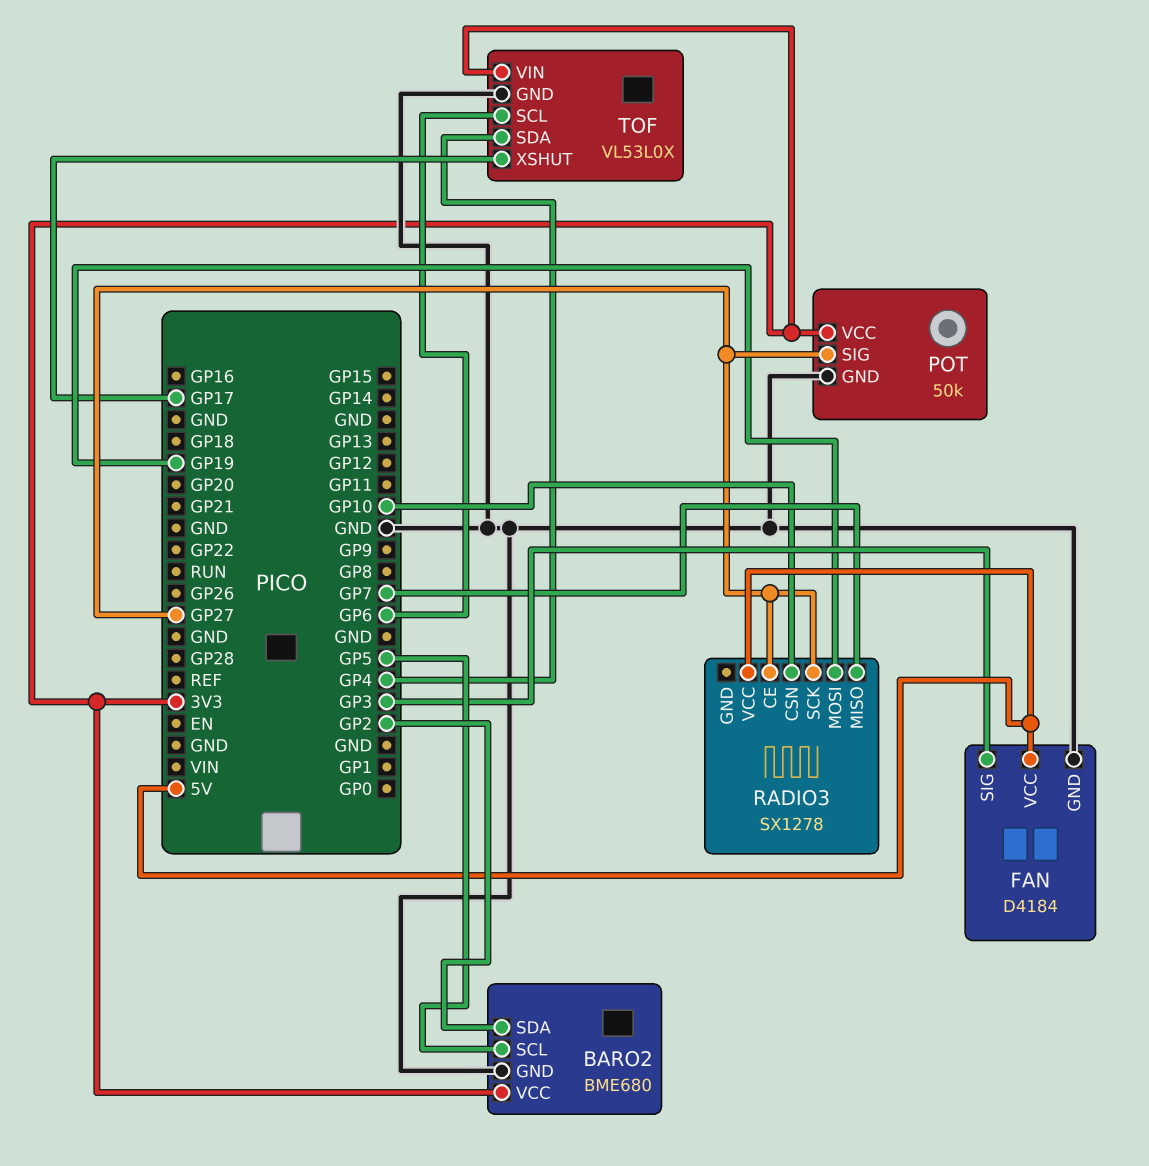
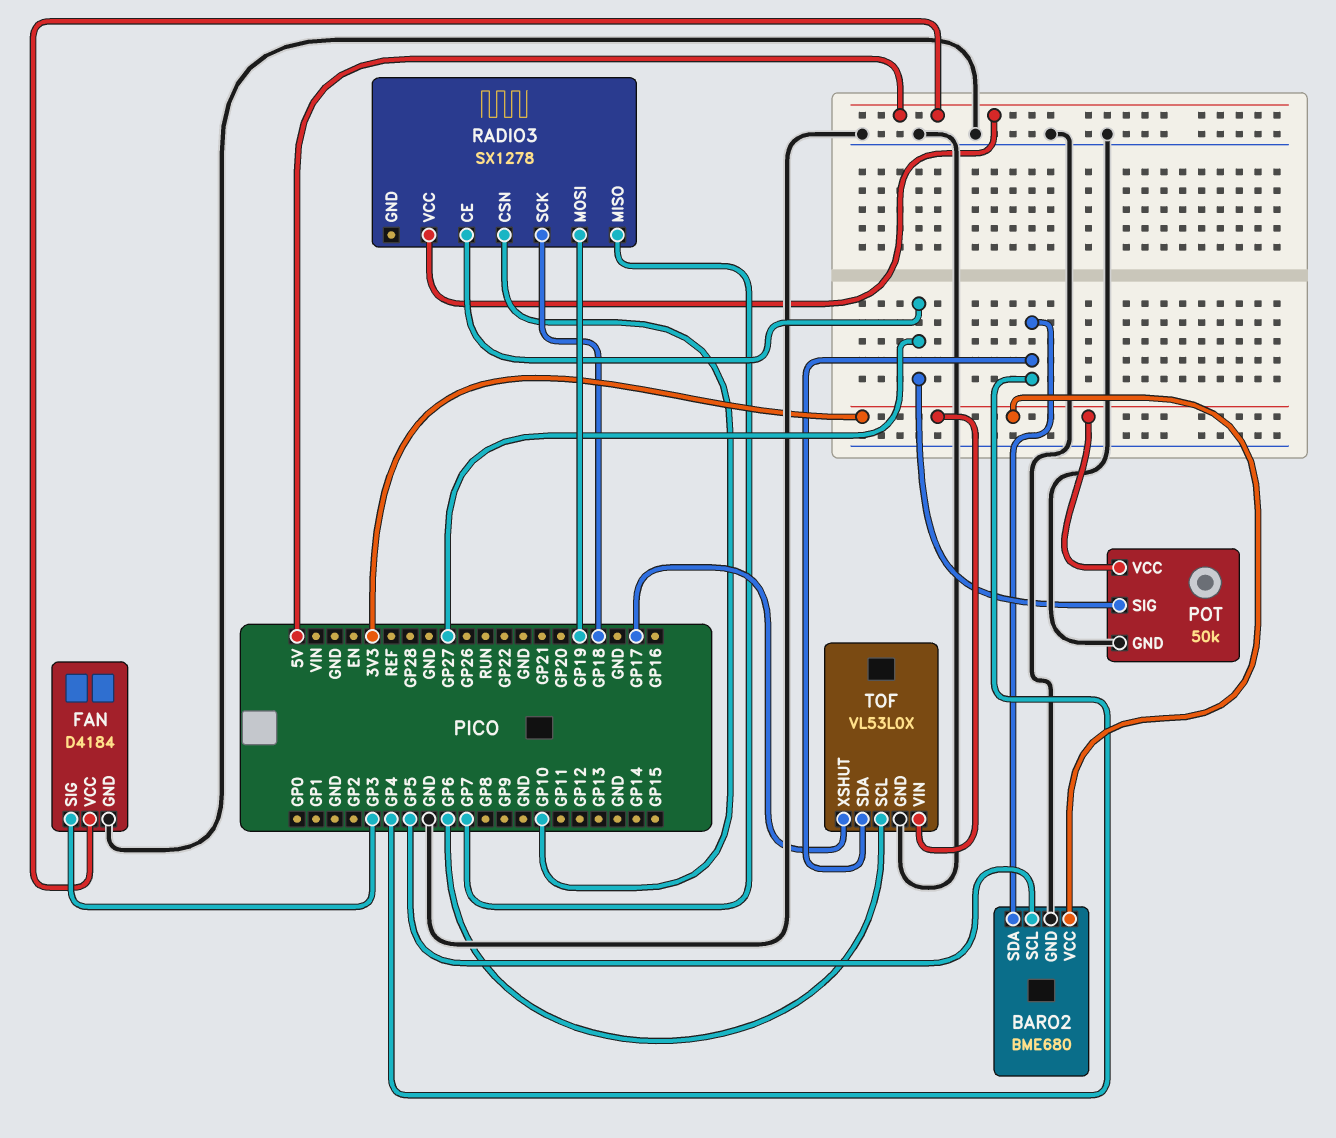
BARO2 pin SDA: GP2 -> GP4
RADIO3 pin SCK: GP27 -> GP18

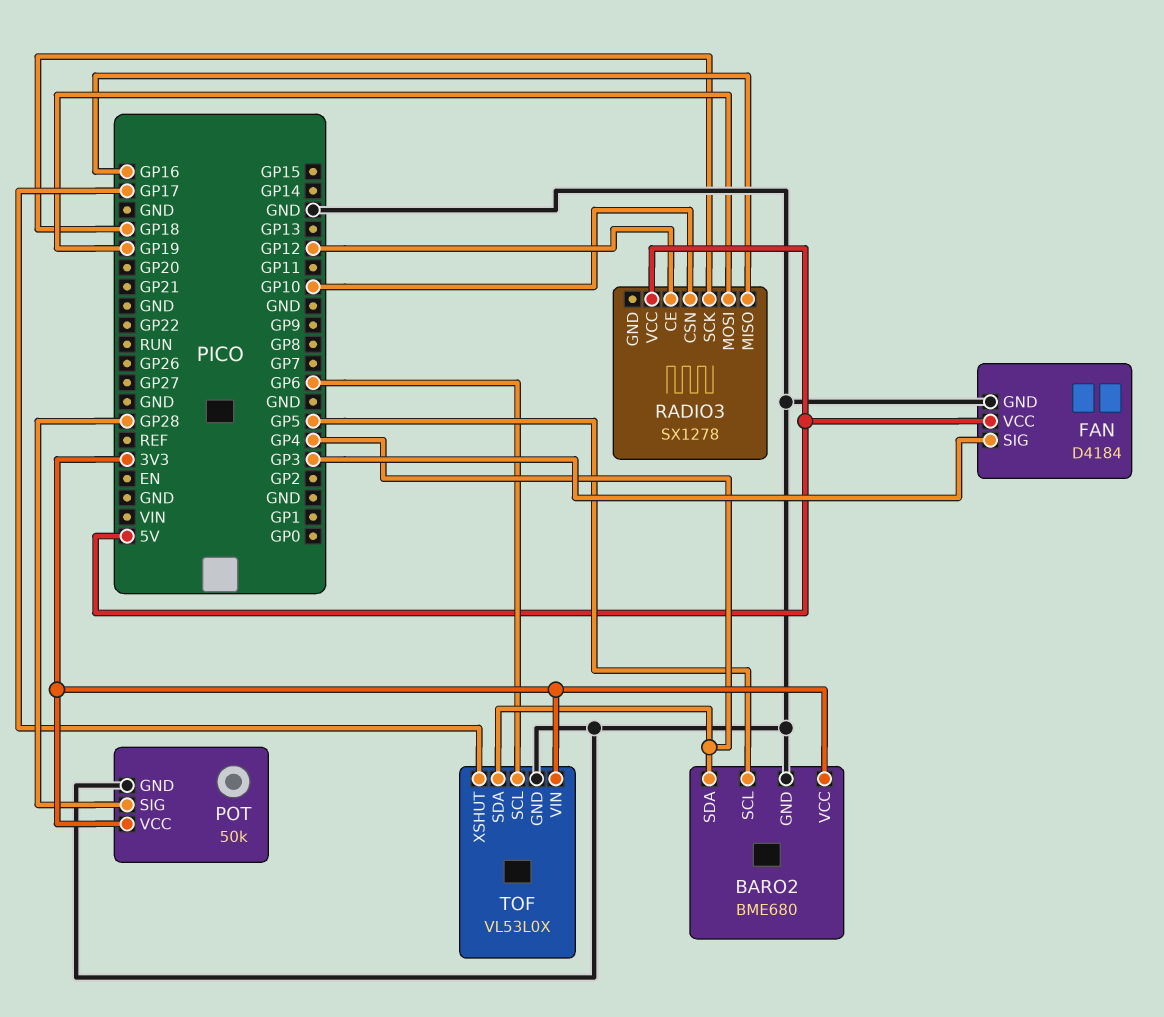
POT pin SIG: GP27 -> GP28
RADIO3 pin CE: GP27 -> GP12
RADIO3 pin MISO: GP7 -> GP16

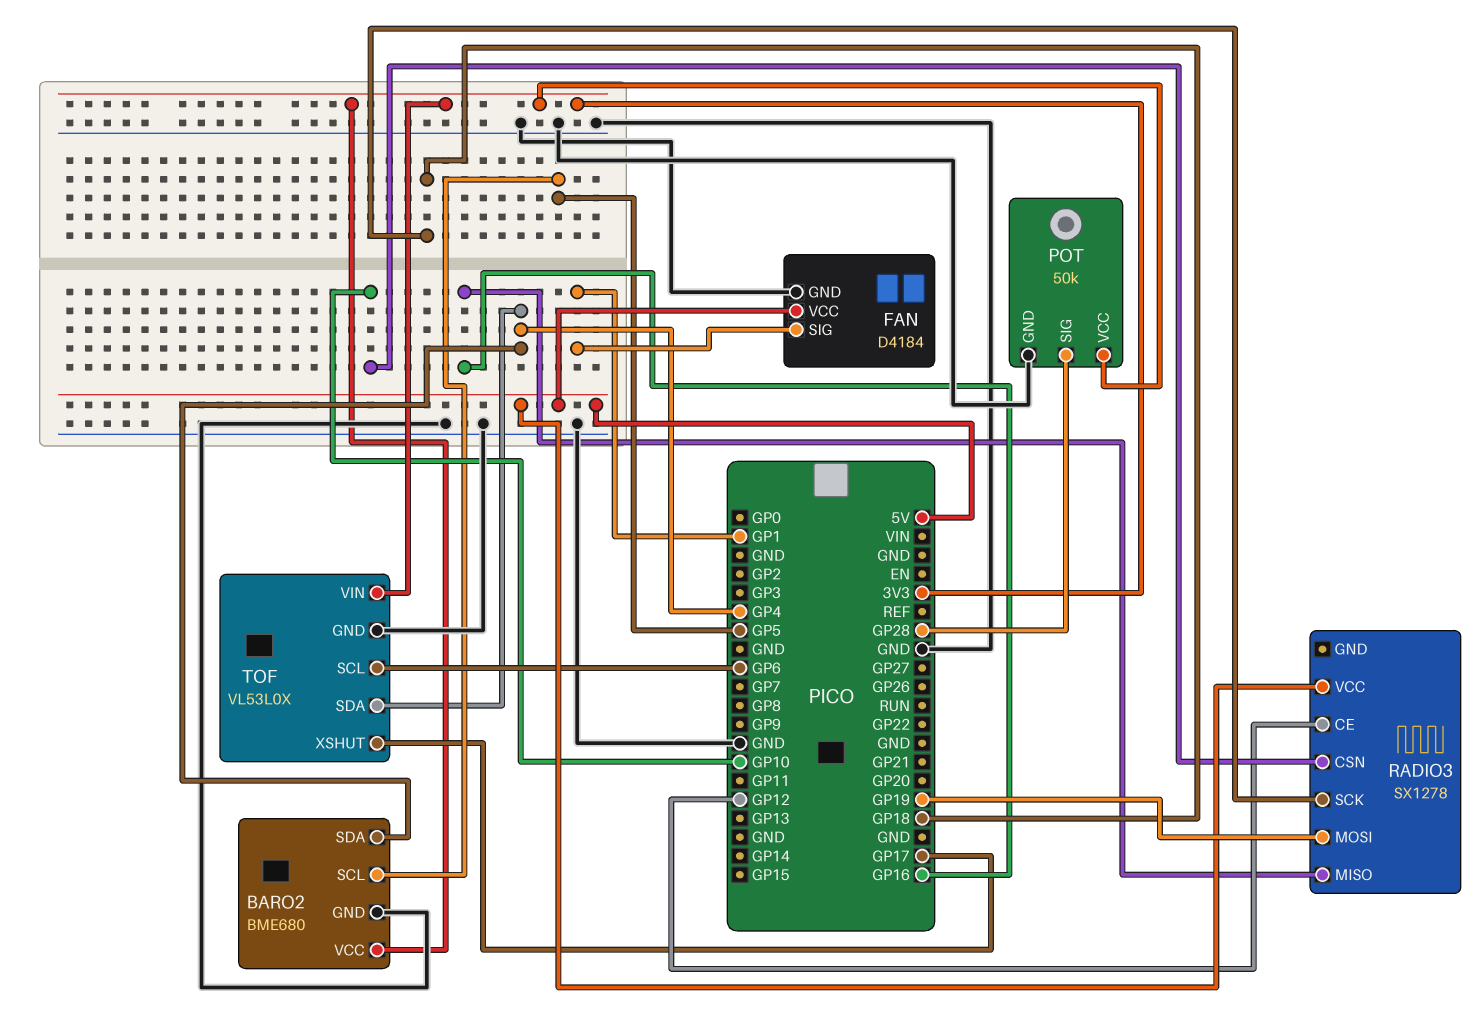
FAN pin SIG: GP3 -> GP1

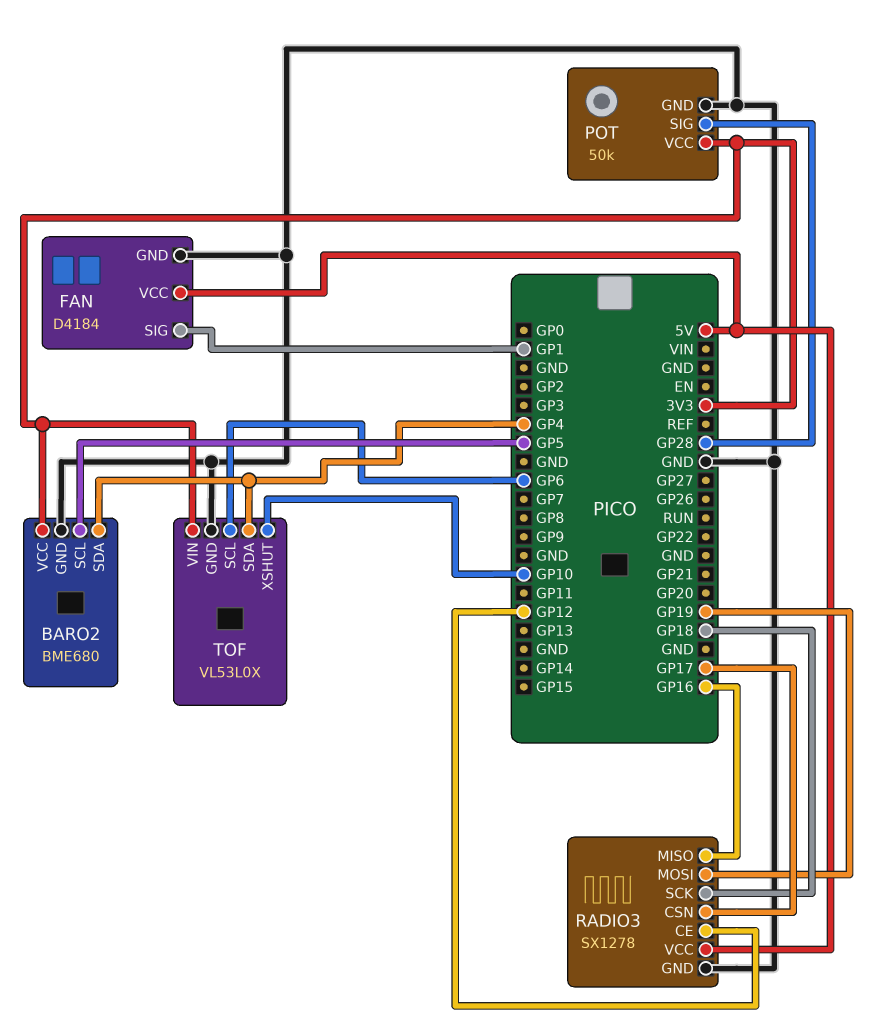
RADIO3 pin CSN: GP10 -> GP17
RADIO3 pin GND: none -> GND
TOF pin XSHUT: GP17 -> GP10

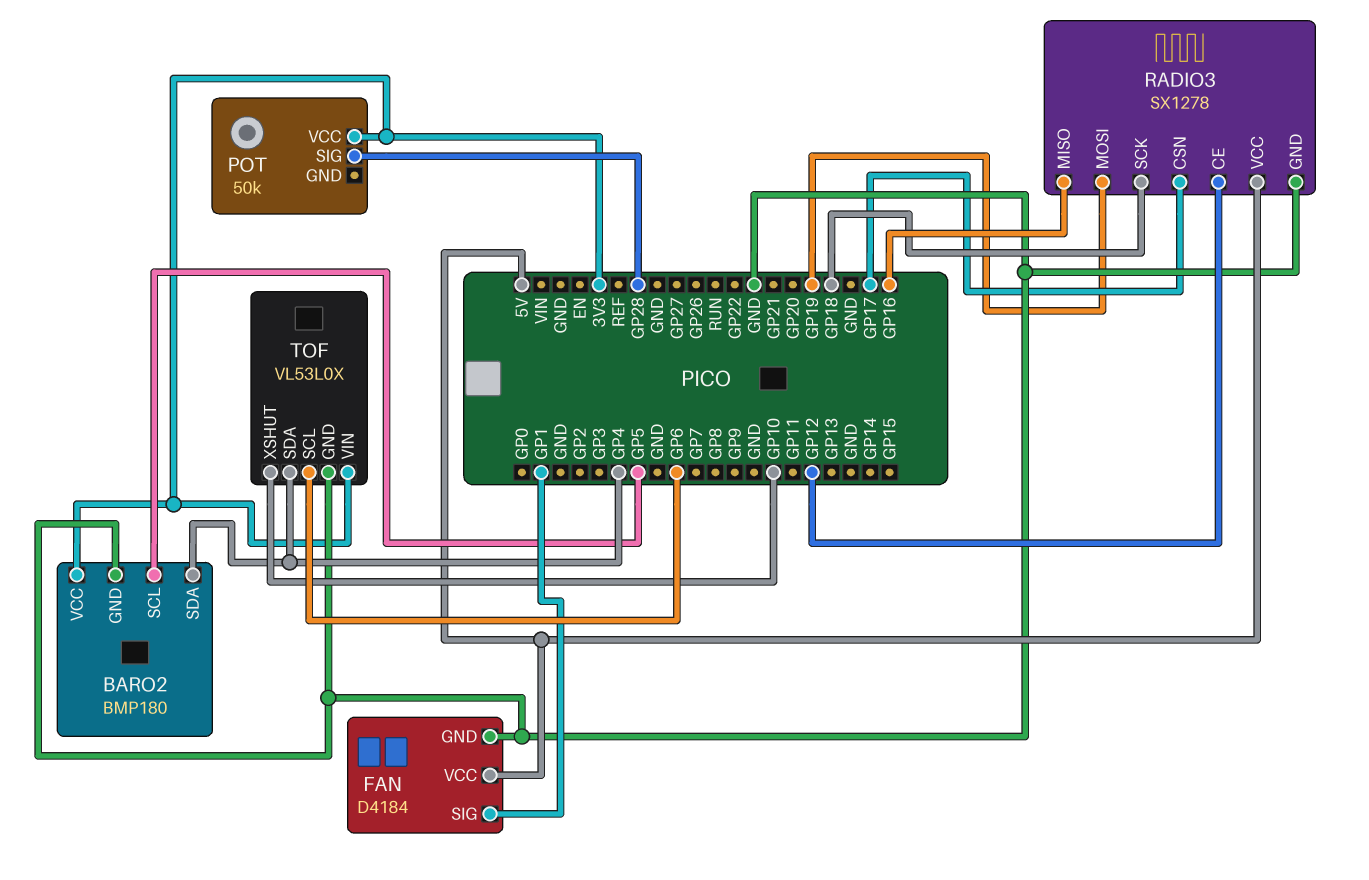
BARO2: BME680 -> BMP180
POT pin GND: GND -> none

